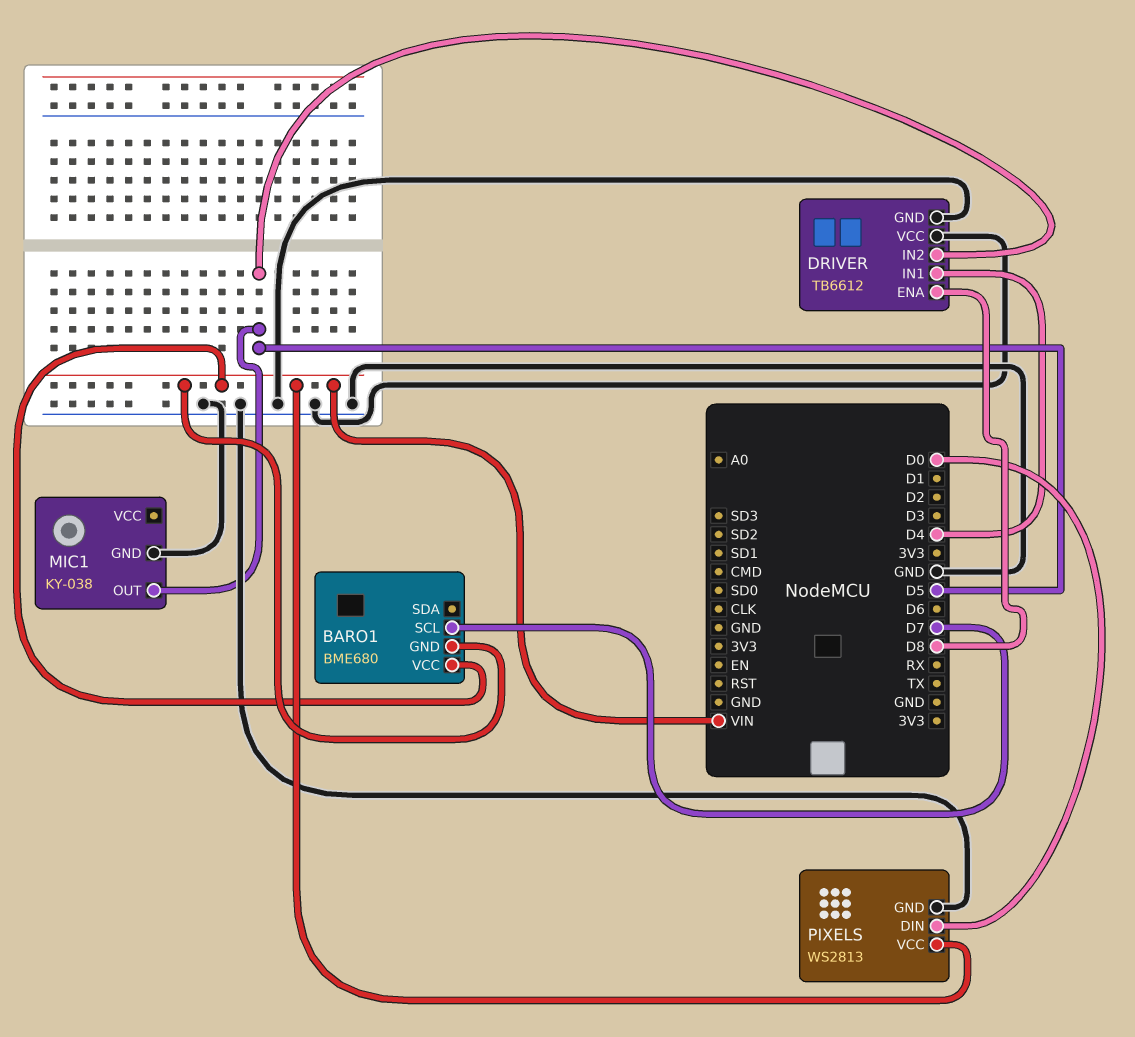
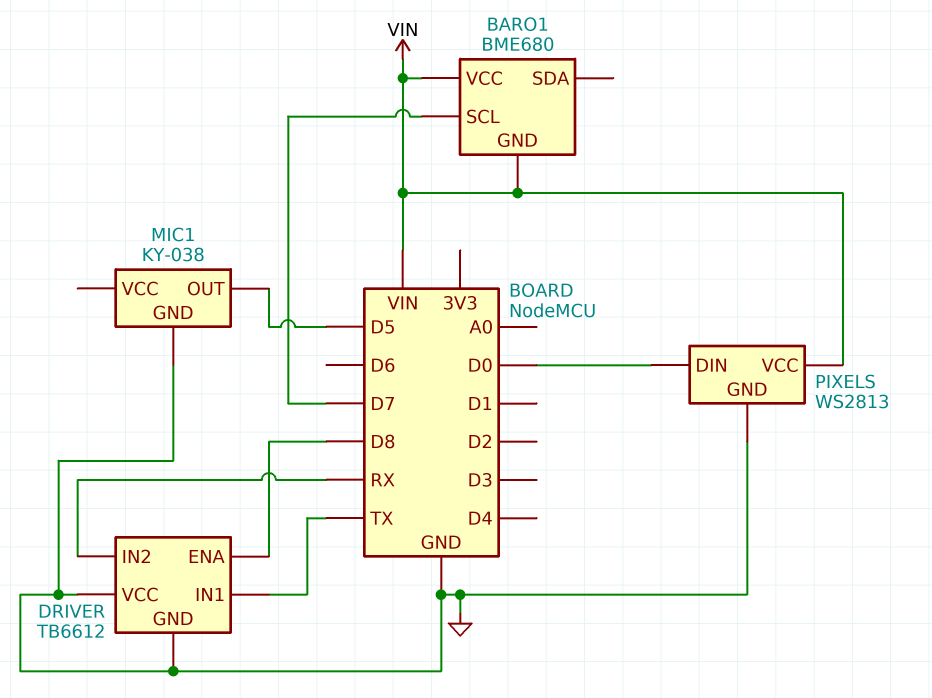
DRIVER pin IN1: D4 -> TX
DRIVER pin IN2: D5 -> RX

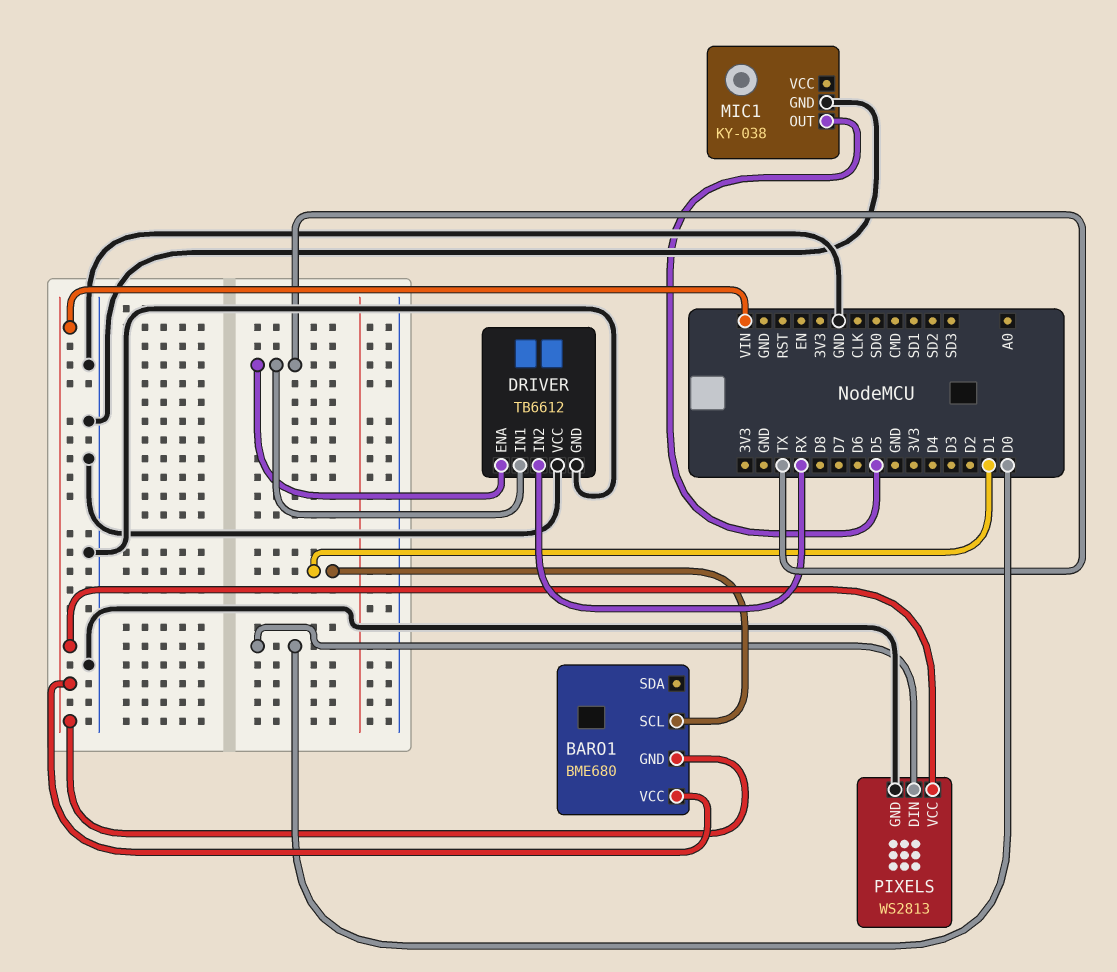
BARO1 pin SCL: D7 -> D1
DRIVER pin ENA: D8 -> TX

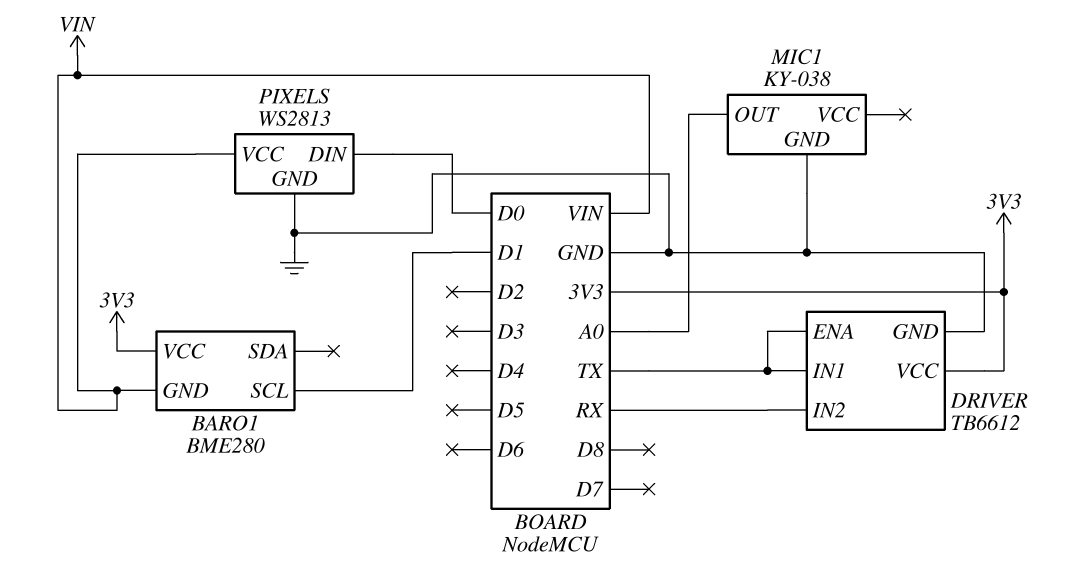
BARO1: BME680 -> BME280
BARO1 pin VCC: VIN -> 3V3
DRIVER pin VCC: GND -> 3V3
MIC1 pin OUT: D5 -> A0

